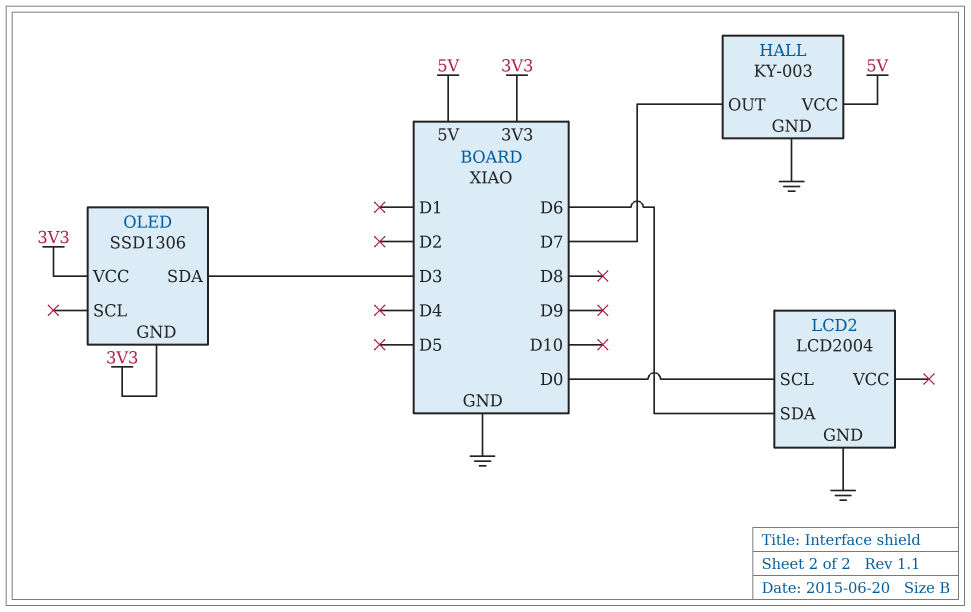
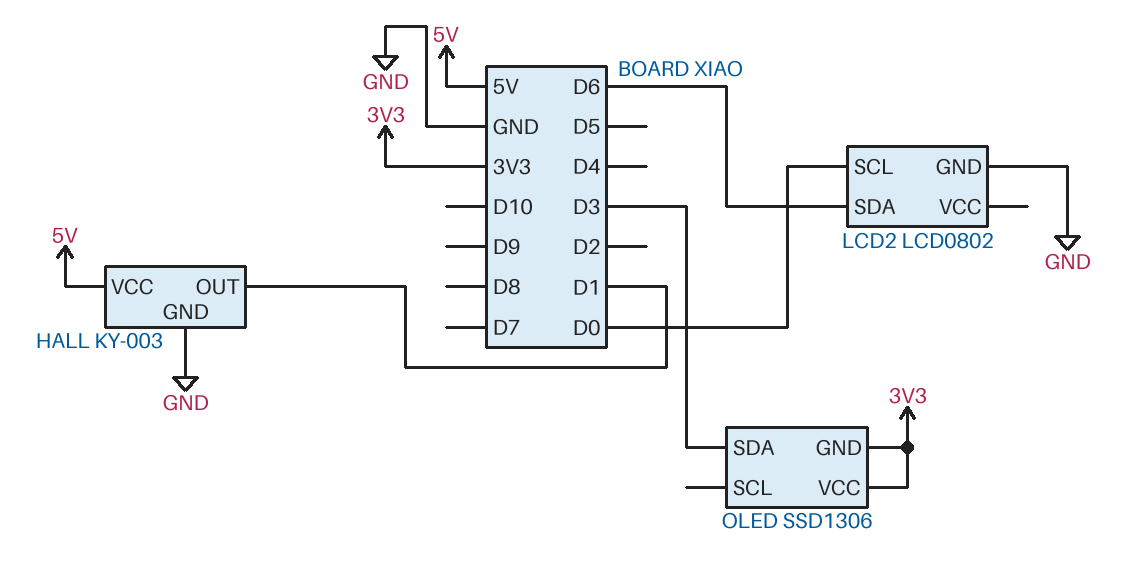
HALL pin OUT: D7 -> D1
LCD2: LCD2004 -> LCD0802

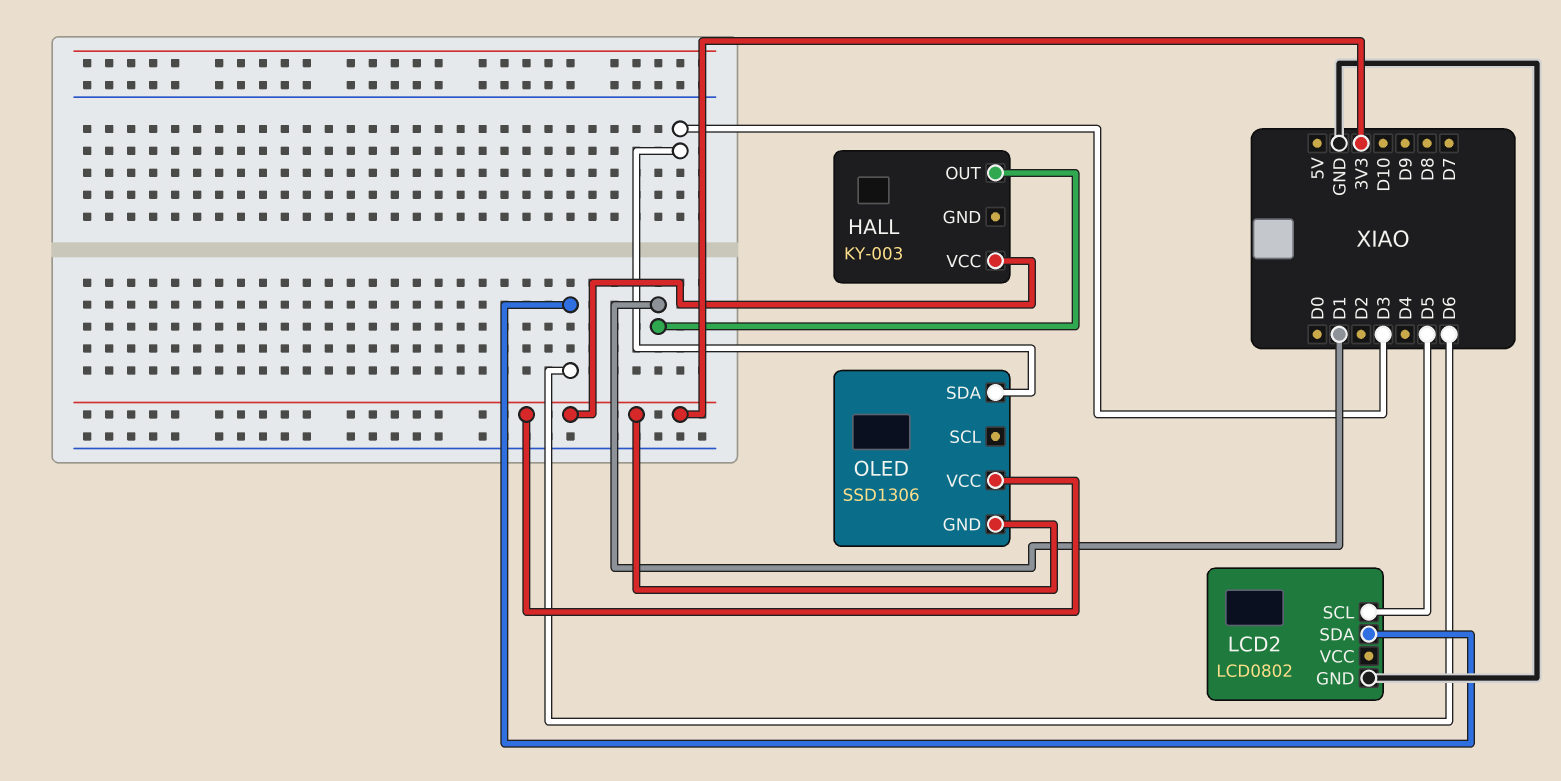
HALL pin GND: GND -> none
HALL pin VCC: 5V -> 3V3
LCD2 pin SCL: D0 -> D5

